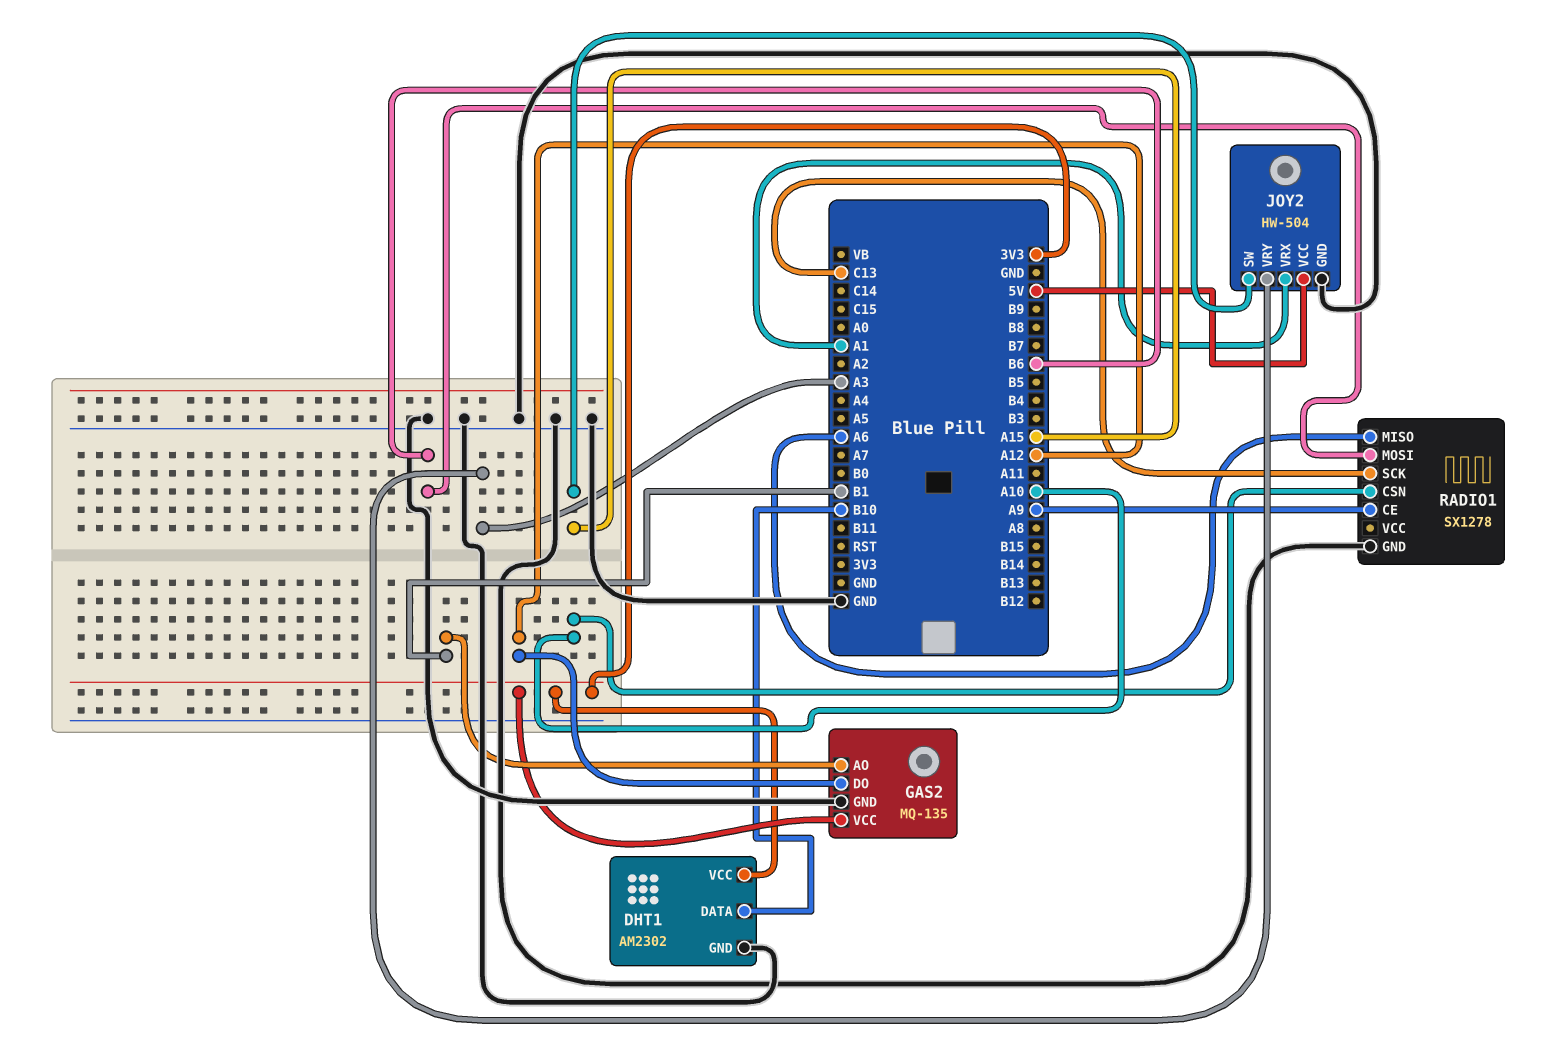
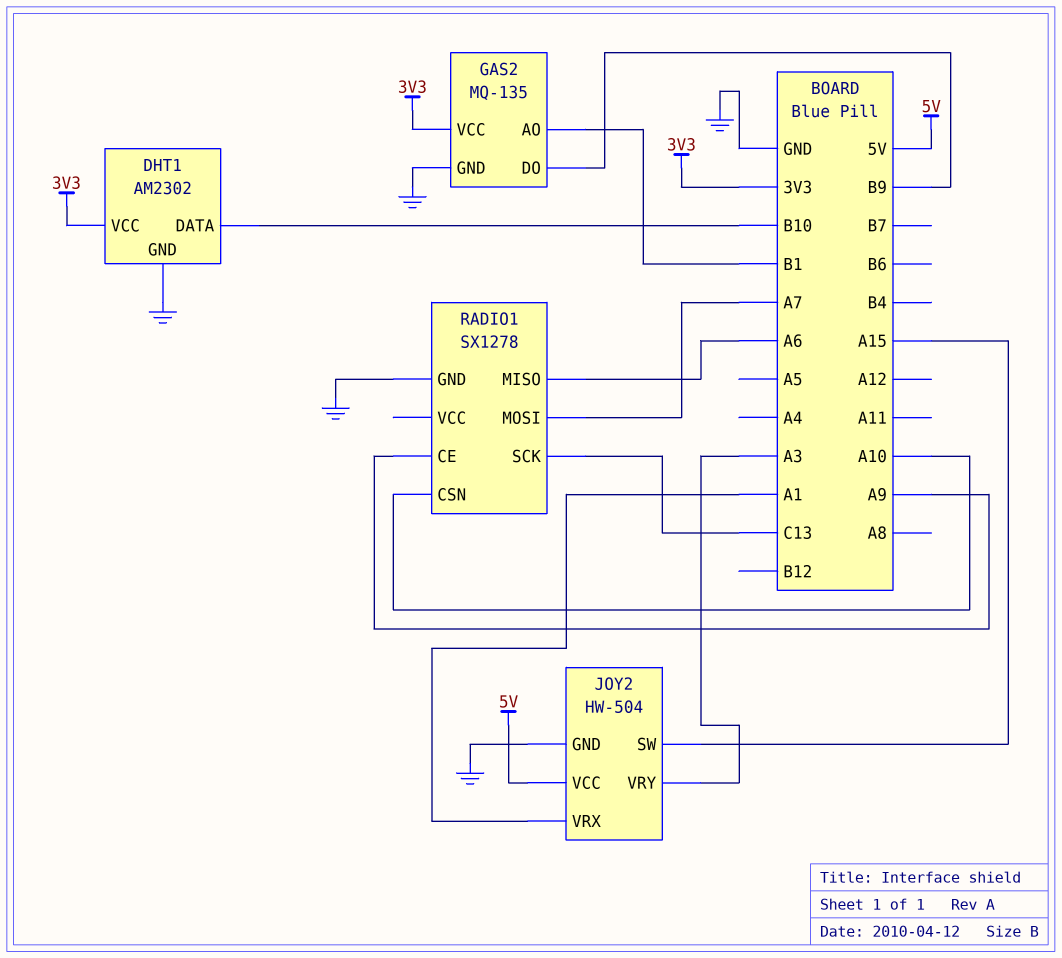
GAS2 pin DO: A12 -> B9
RADIO1 pin MOSI: B6 -> A7

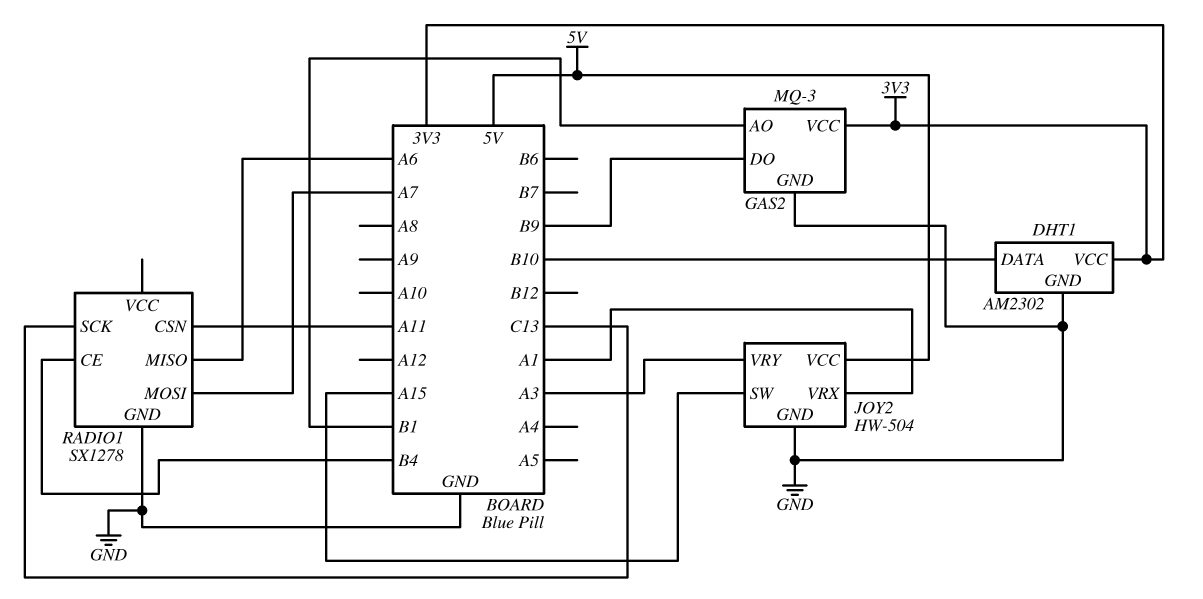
GAS2: MQ-135 -> MQ-3
RADIO1 pin CE: A9 -> B4
RADIO1 pin CSN: A10 -> A11

